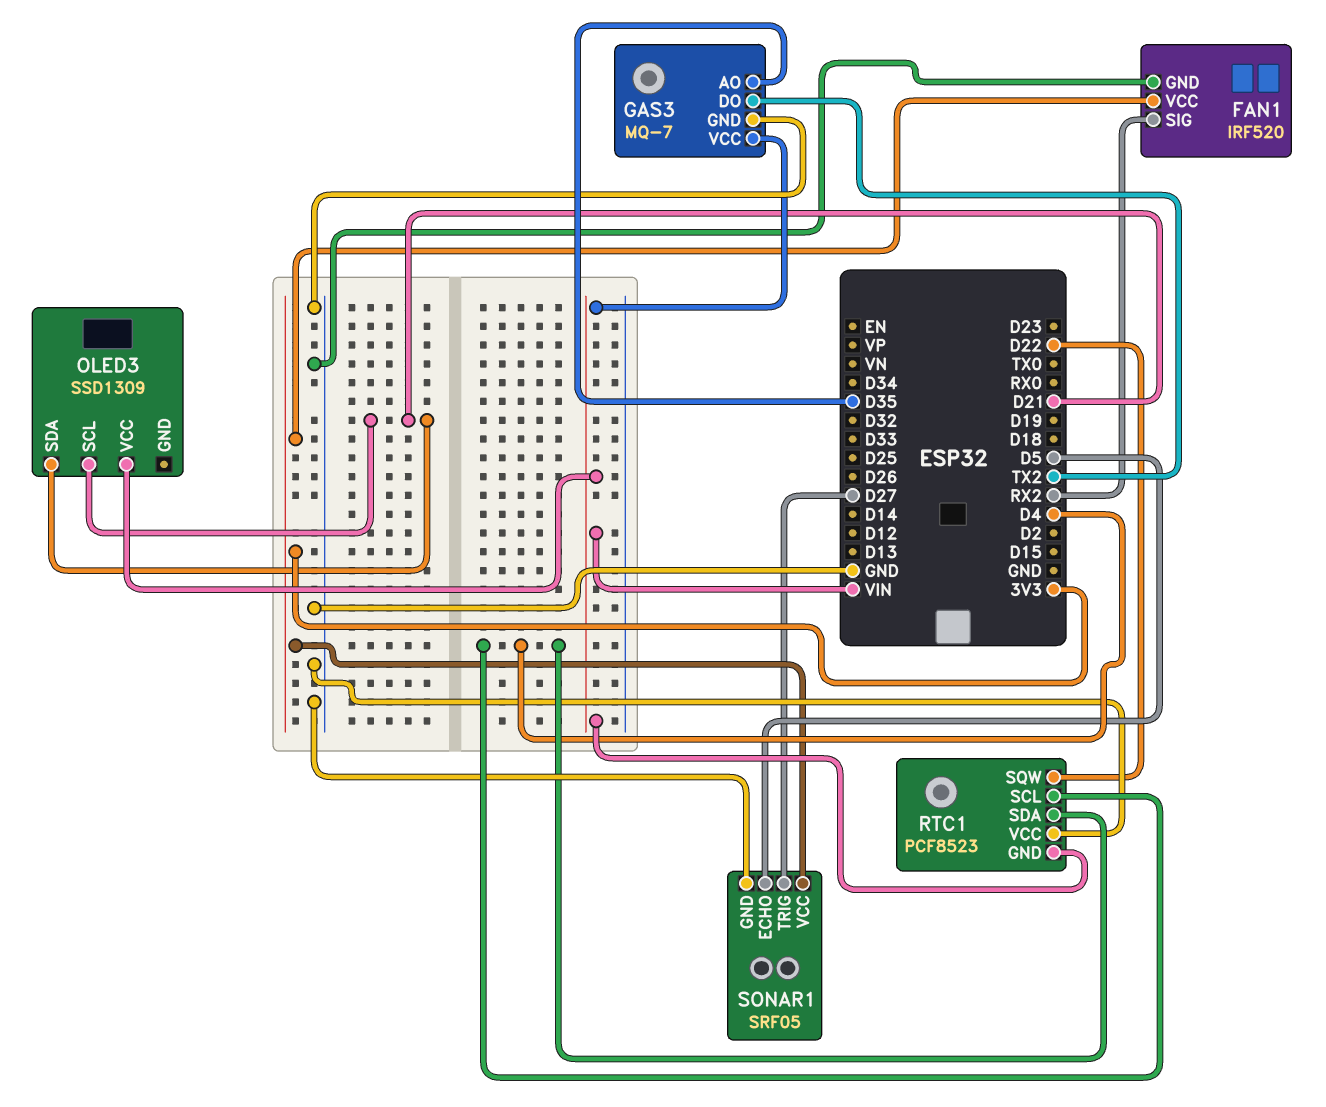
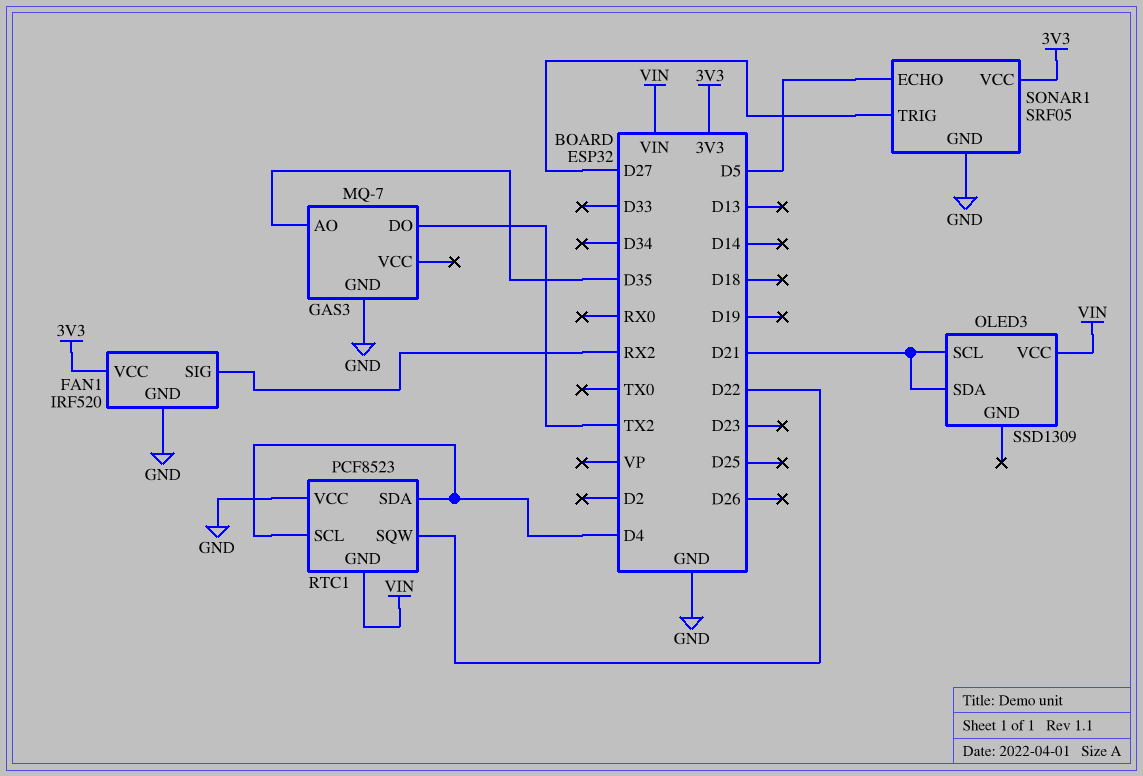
GAS3 pin VCC: VIN -> none

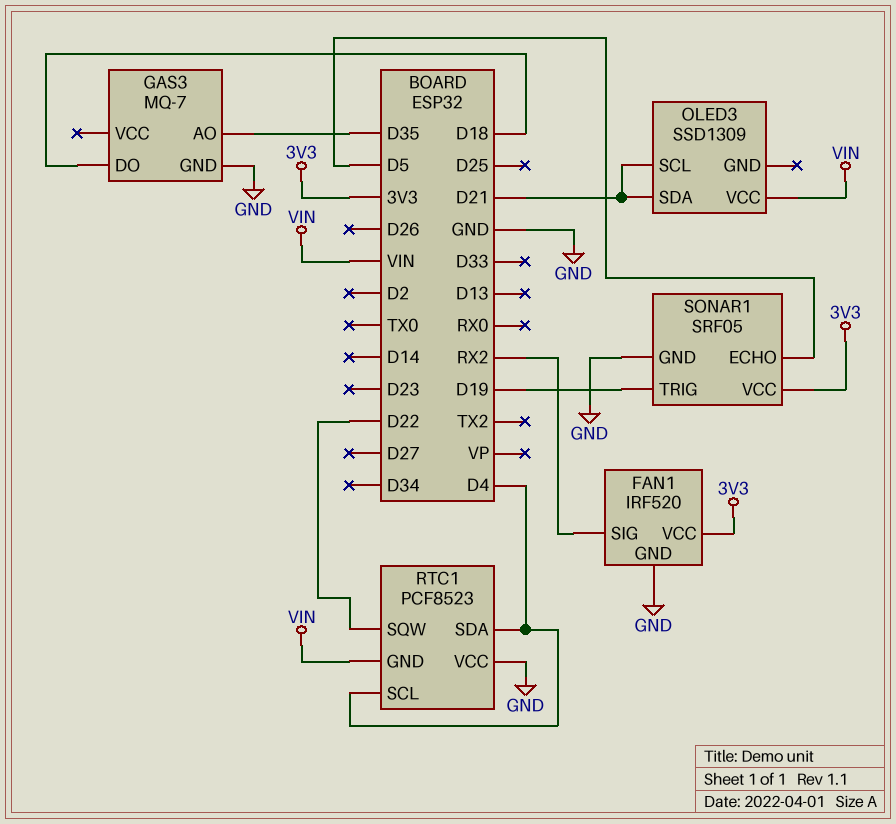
GAS3 pin DO: TX2 -> D18
SONAR1 pin TRIG: D27 -> D19

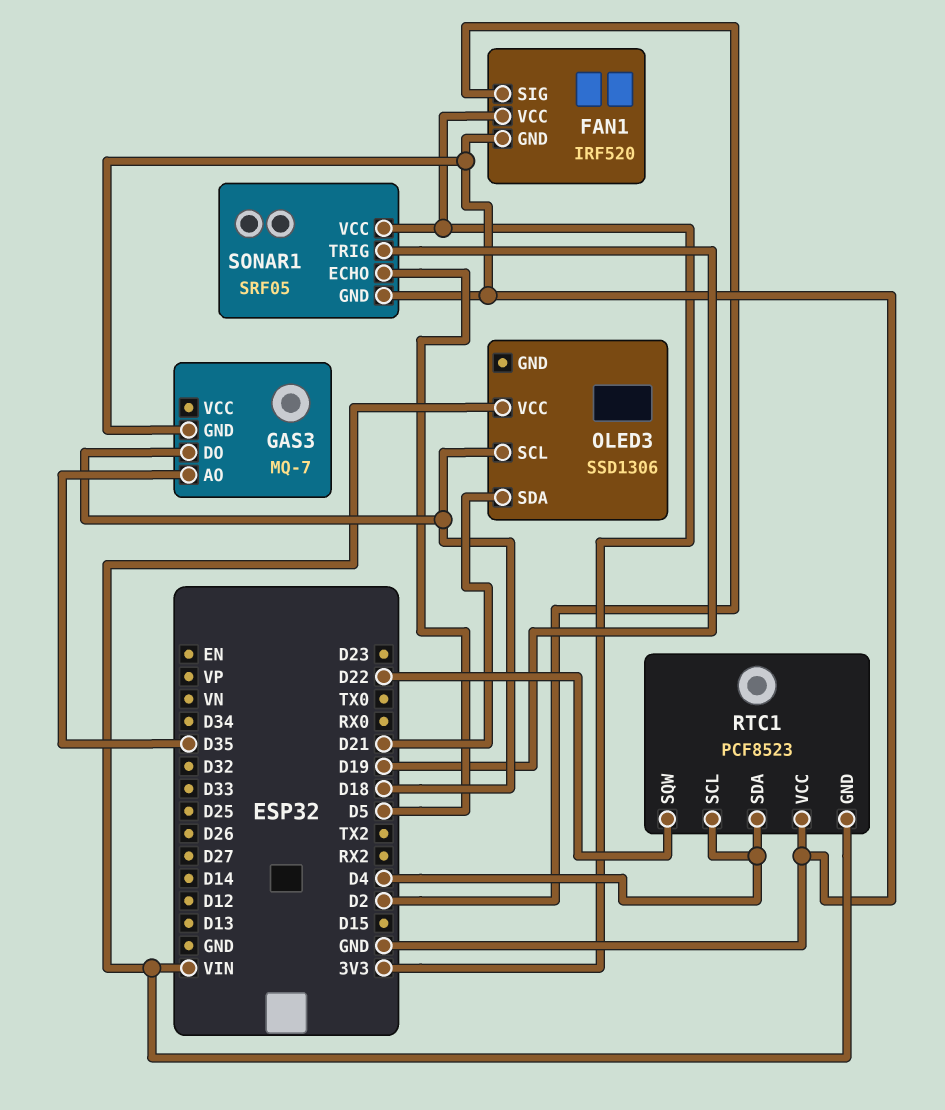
FAN1 pin SIG: RX2 -> D2
OLED3: SSD1309 -> SSD1306
OLED3 pin SCL: D21 -> D18

